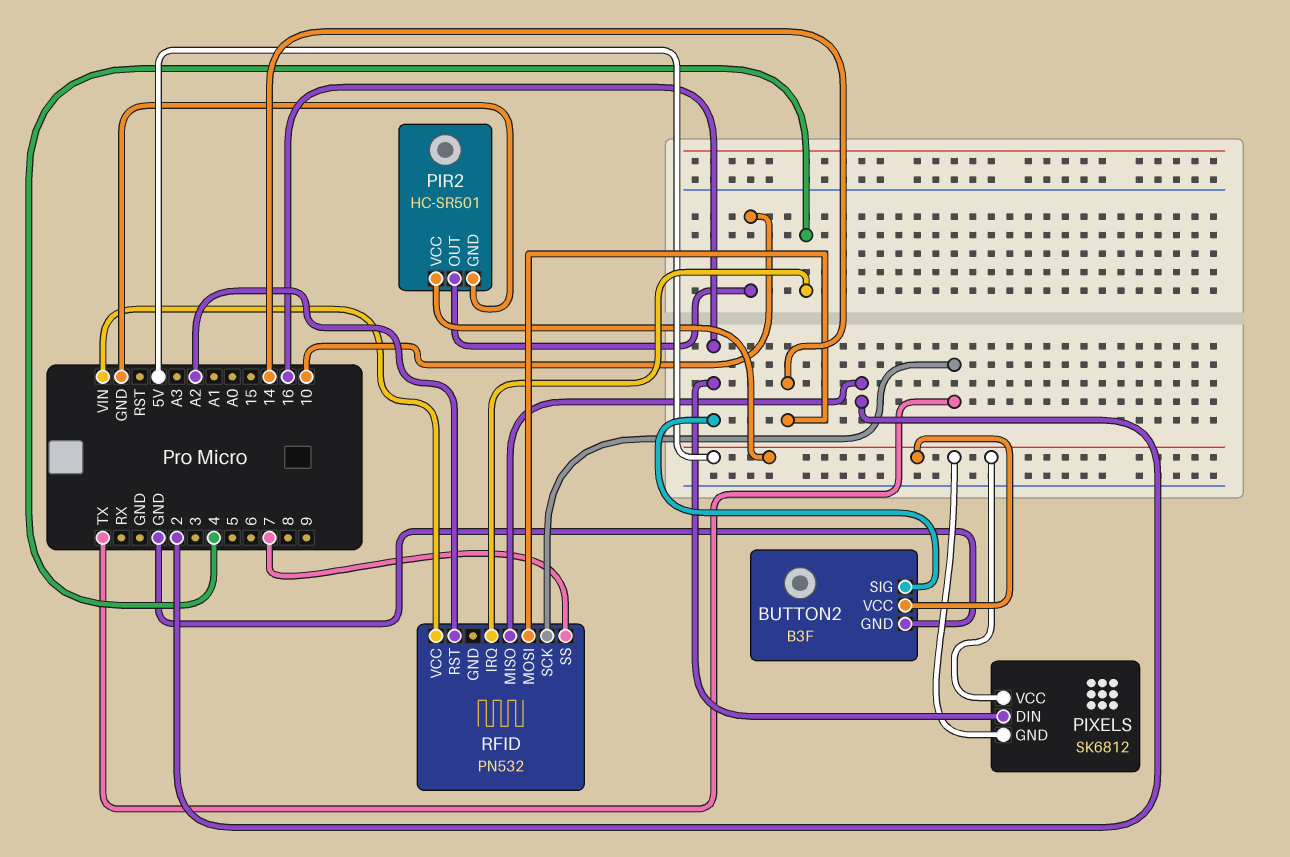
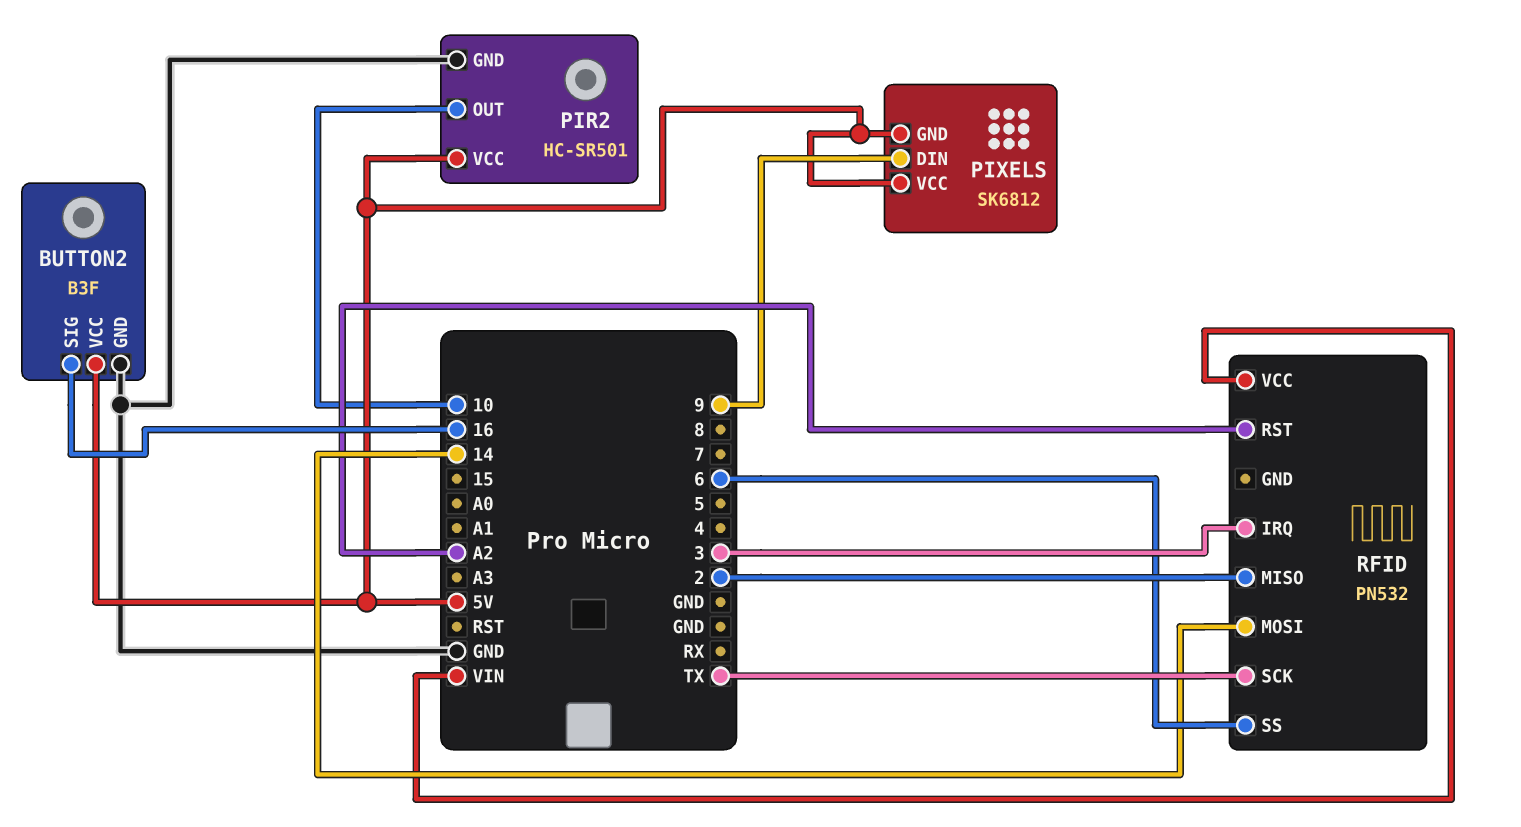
PIXELS pin DIN: 16 -> 9
RFID pin IRQ: 4 -> 3
RFID pin SS: 7 -> 6

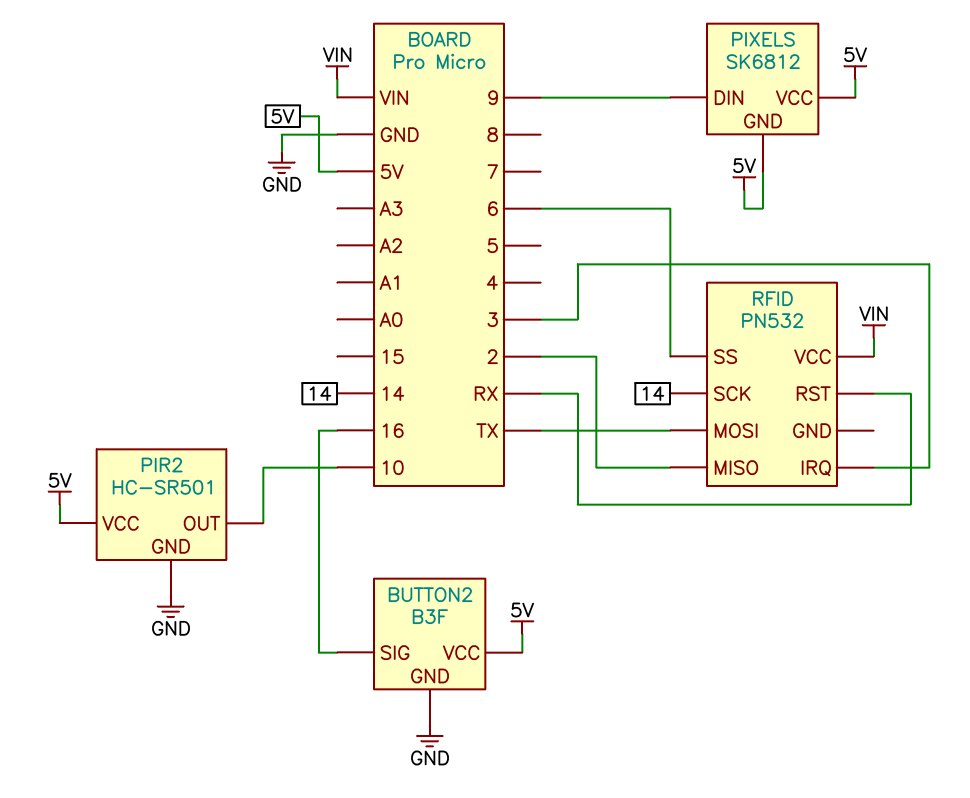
RFID pin MOSI: 14 -> TX
RFID pin RST: A2 -> RX
RFID pin SCK: TX -> 14

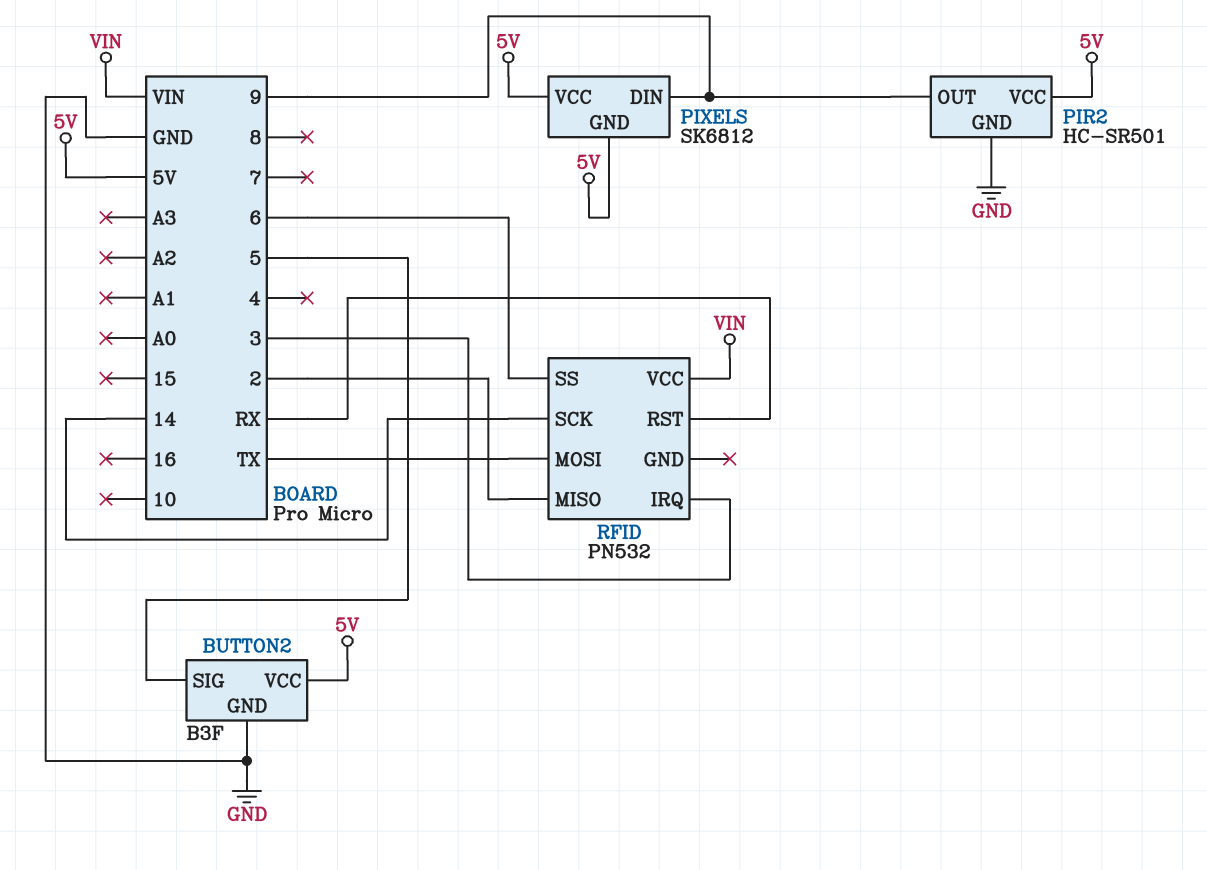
BUTTON2 pin SIG: 16 -> 5
PIR2 pin OUT: 10 -> 9

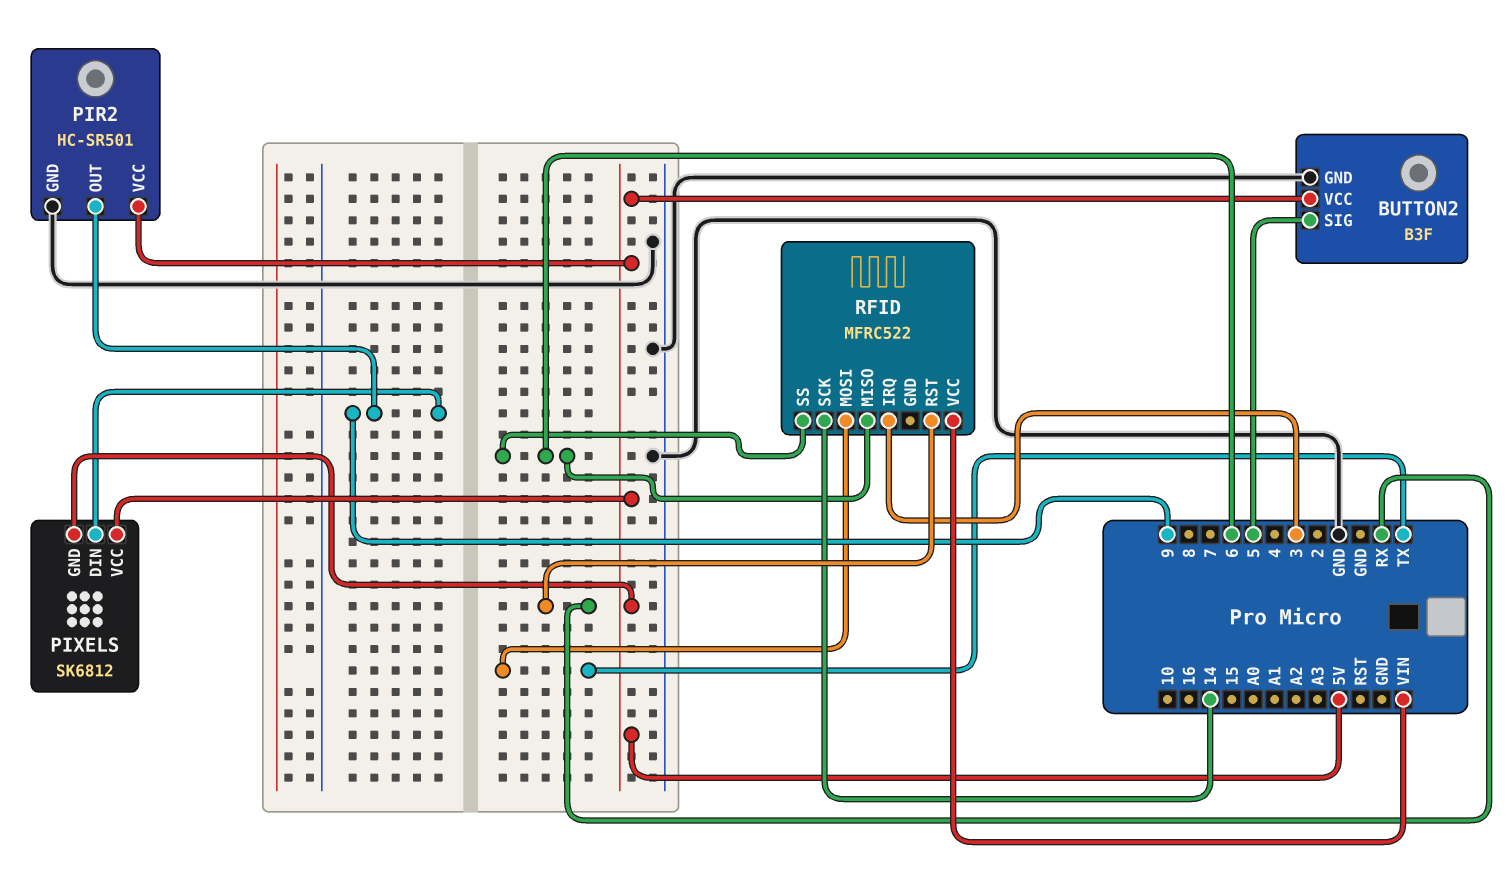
RFID: PN532 -> MFRC522
RFID pin MISO: 2 -> 6

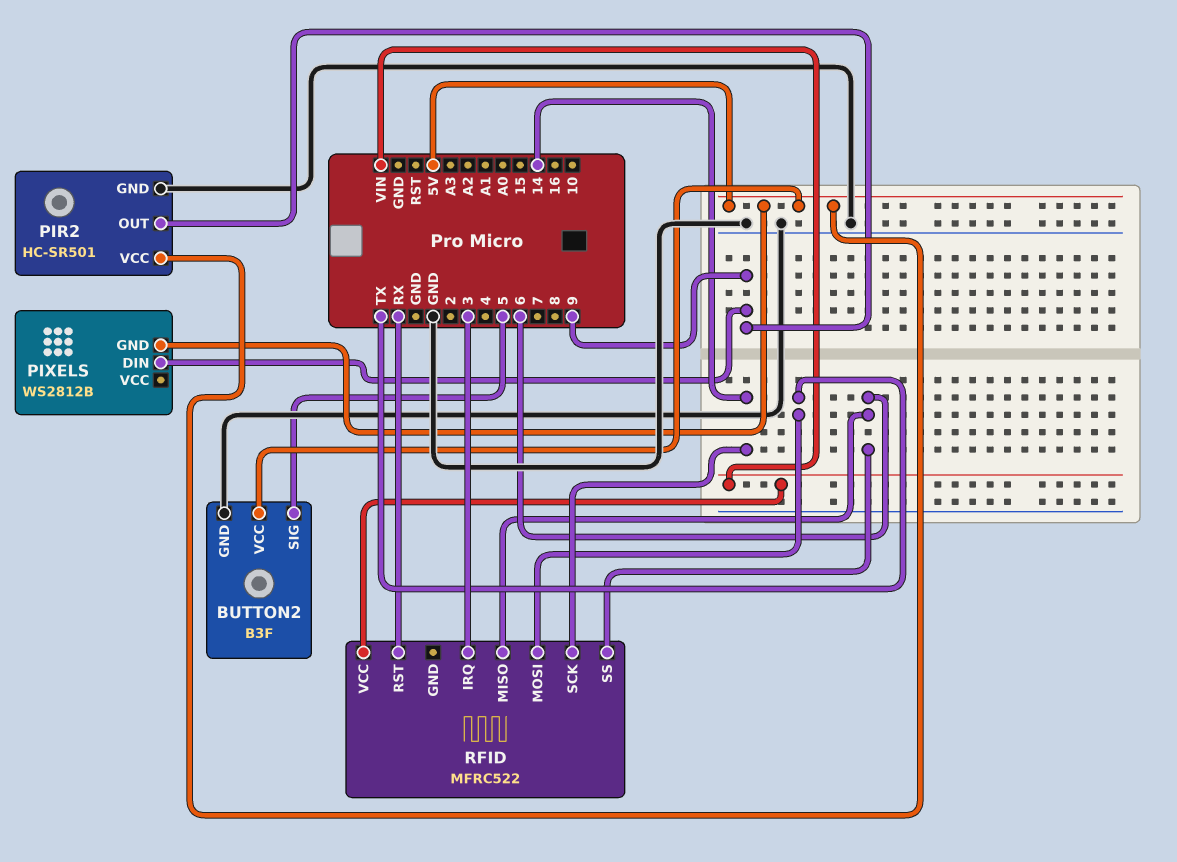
PIXELS: SK6812 -> WS2812B
PIXELS pin VCC: 5V -> none

